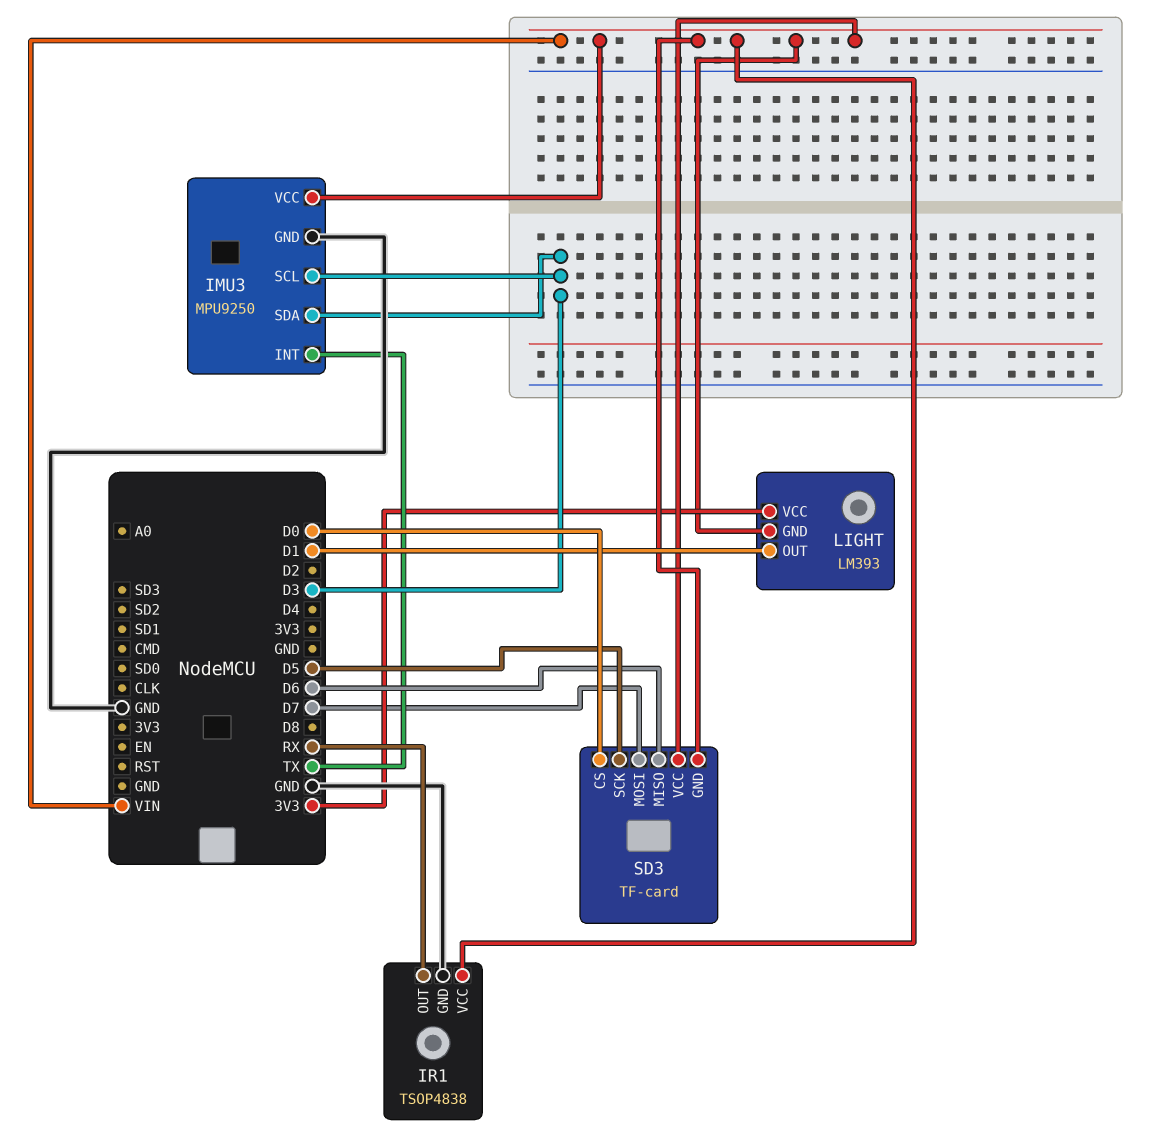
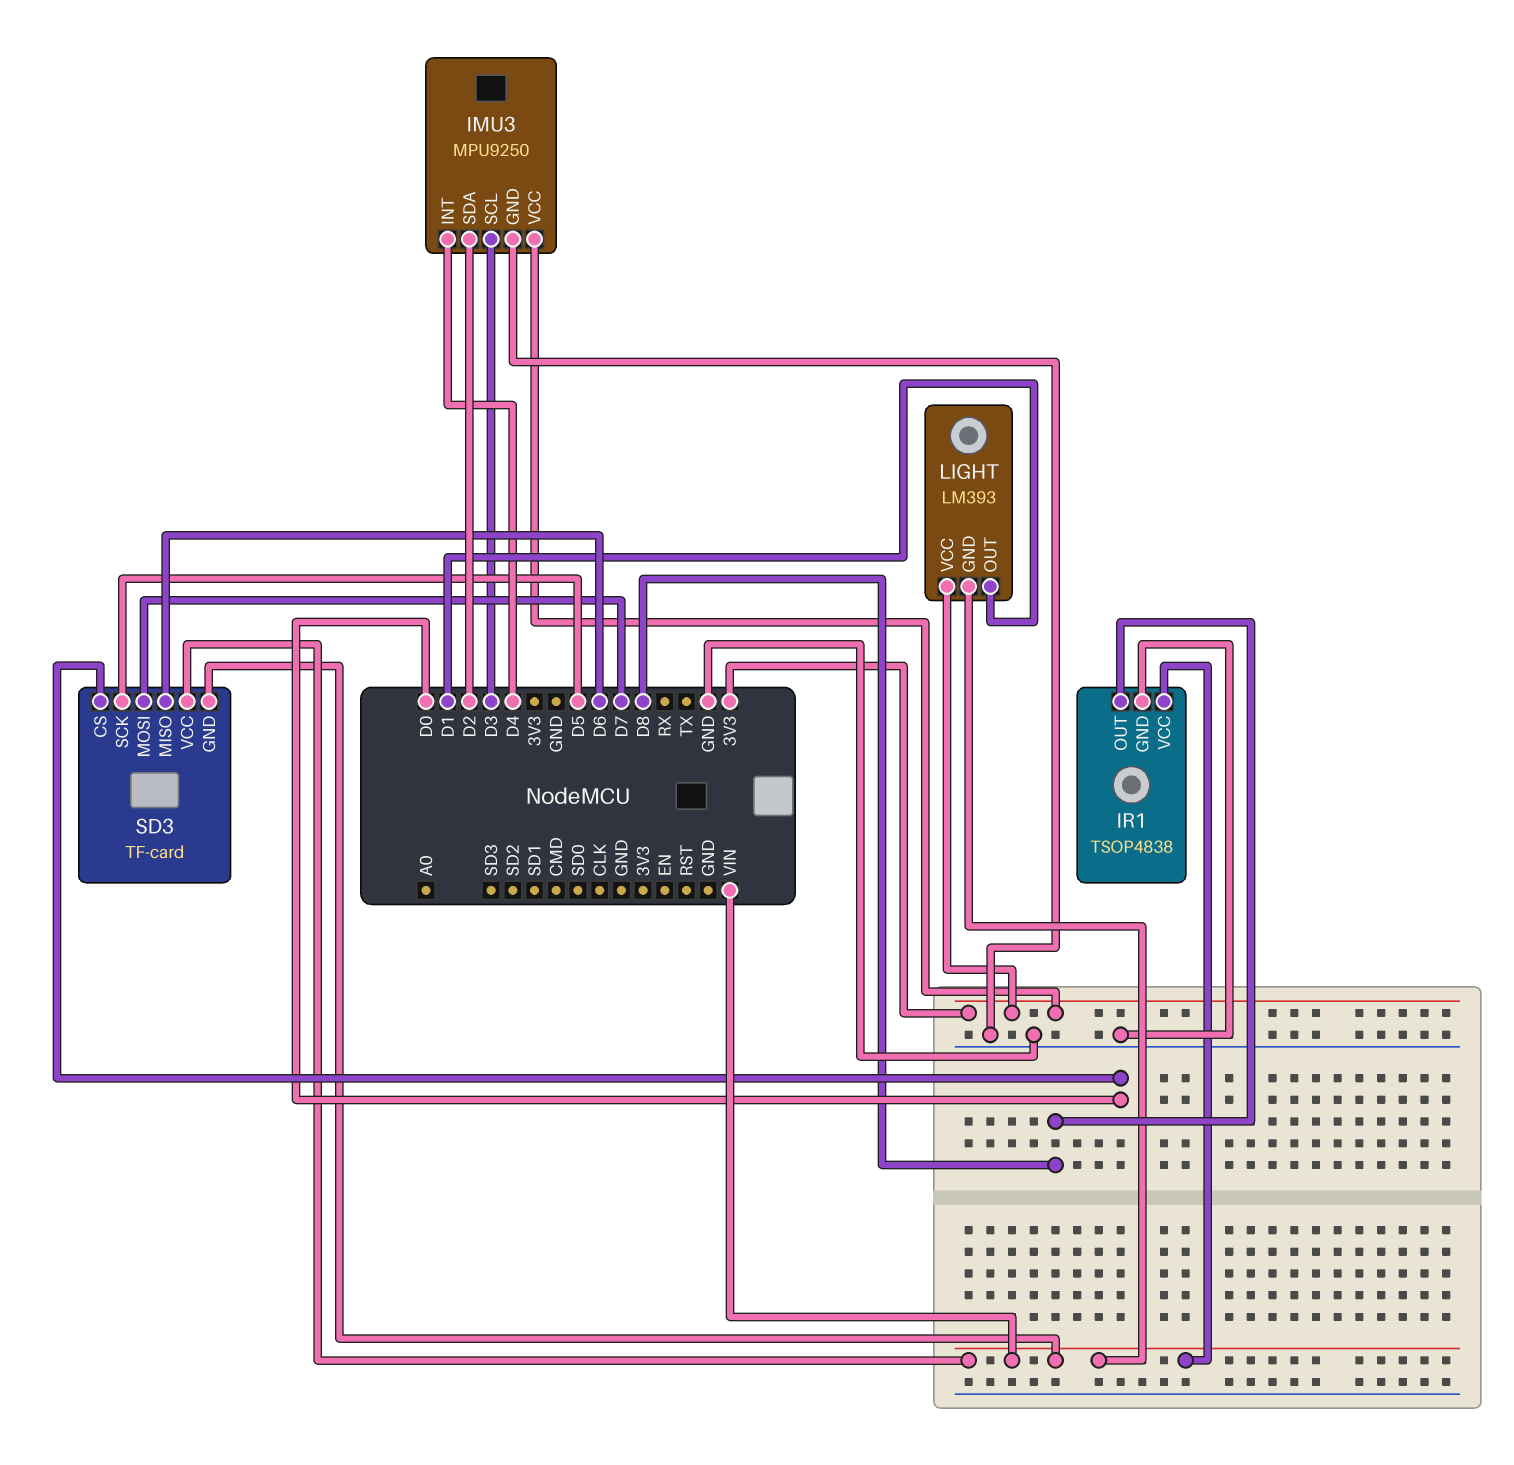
IMU3 pin INT: TX -> D4
IMU3 pin SDA: D3 -> D2
IMU3 pin VCC: VIN -> 3V3
IR1 pin OUT: RX -> D8

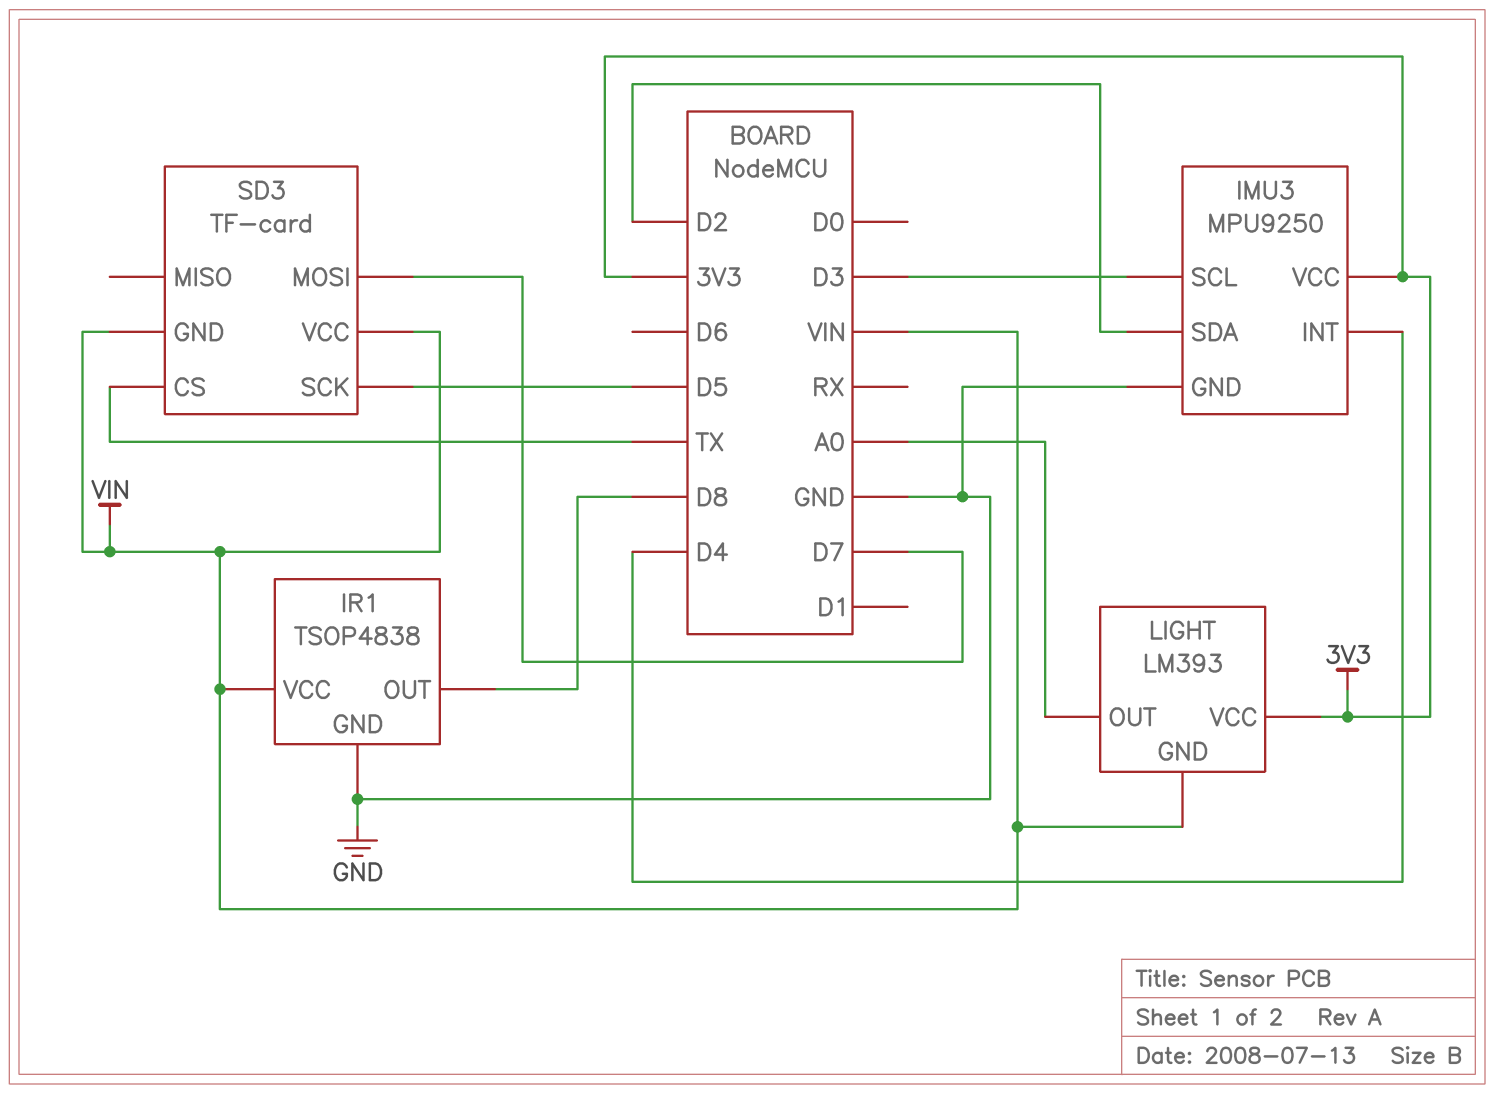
LIGHT pin OUT: D1 -> A0
SD3 pin CS: D0 -> TX
SD3 pin MISO: D6 -> none

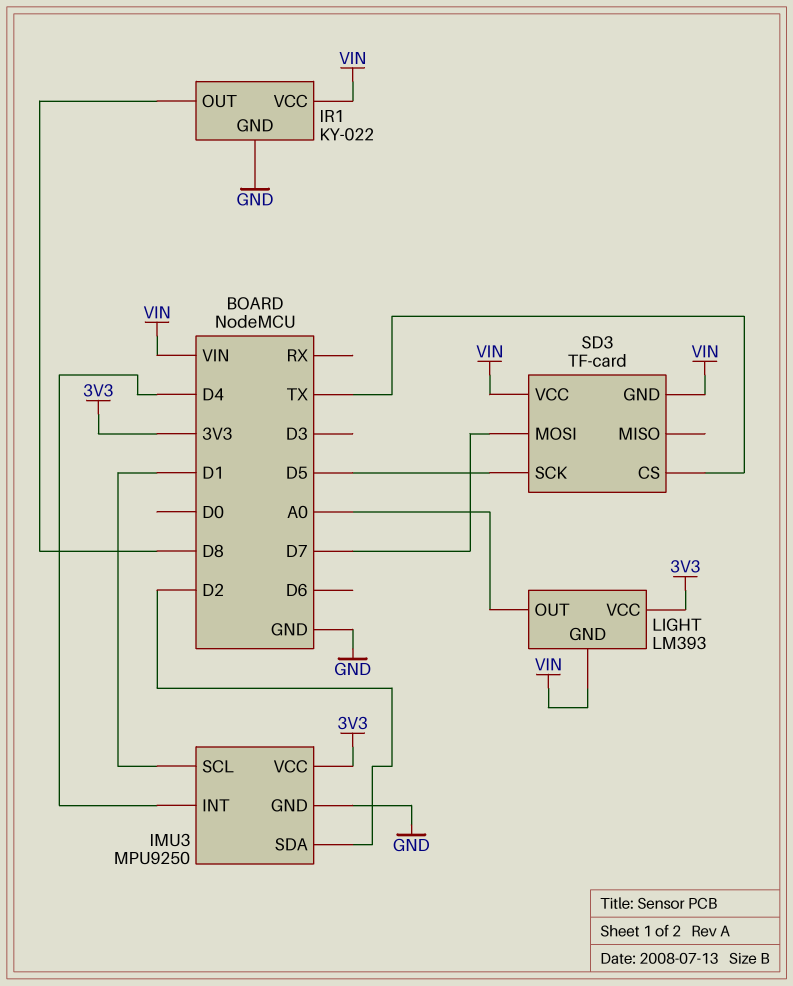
IMU3 pin SCL: D3 -> D1
IR1: TSOP4838 -> KY-022

